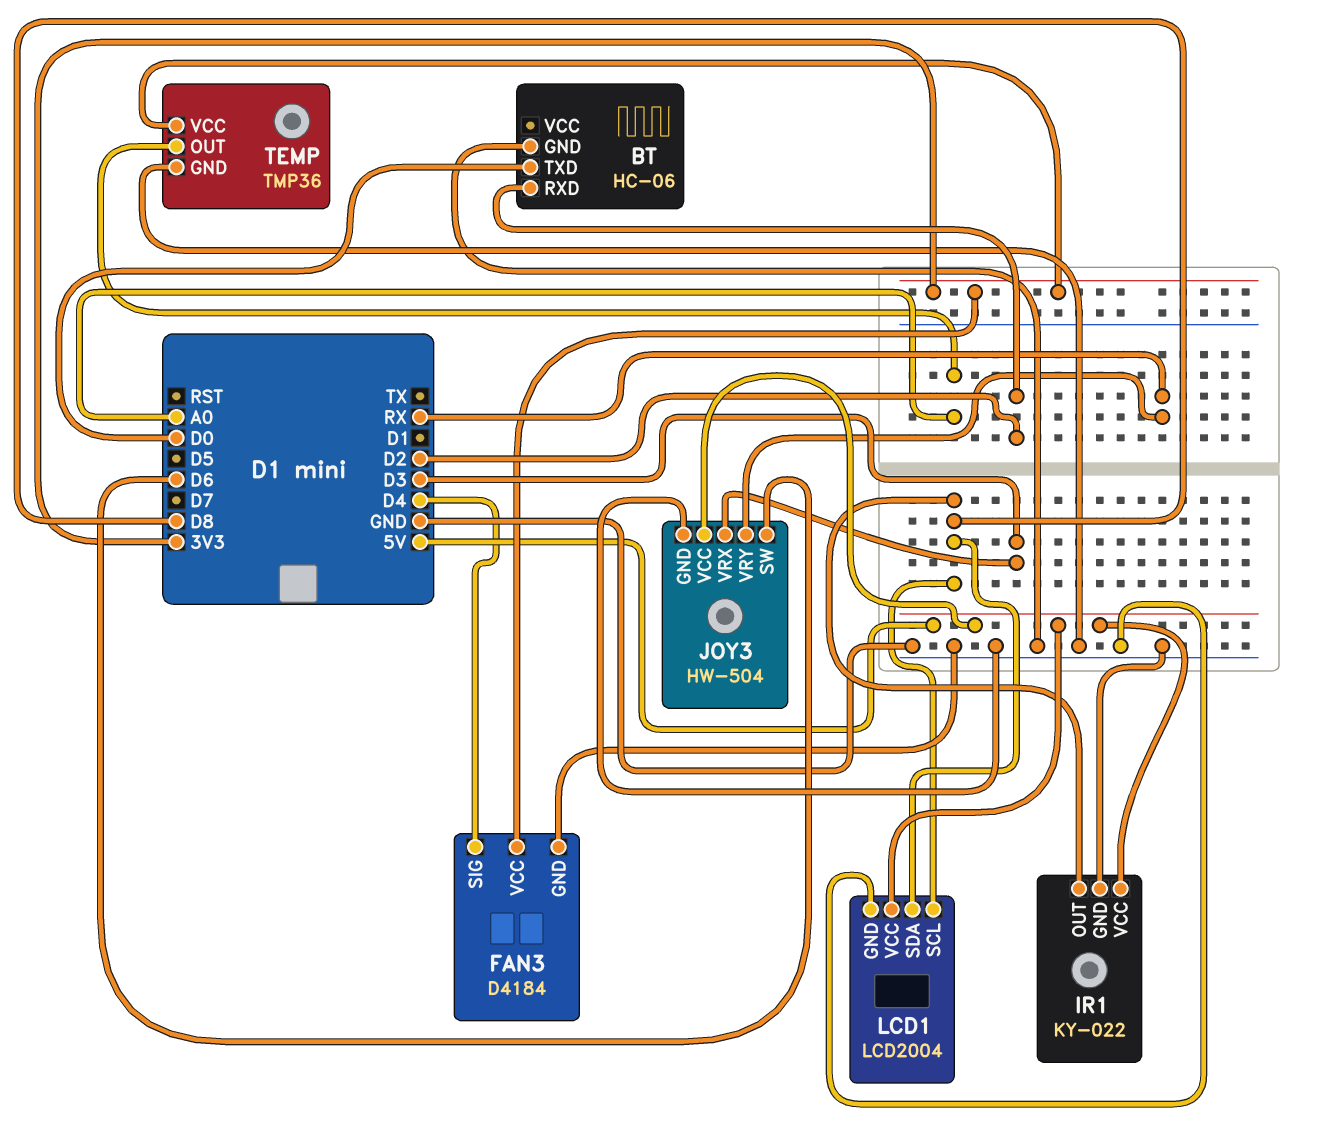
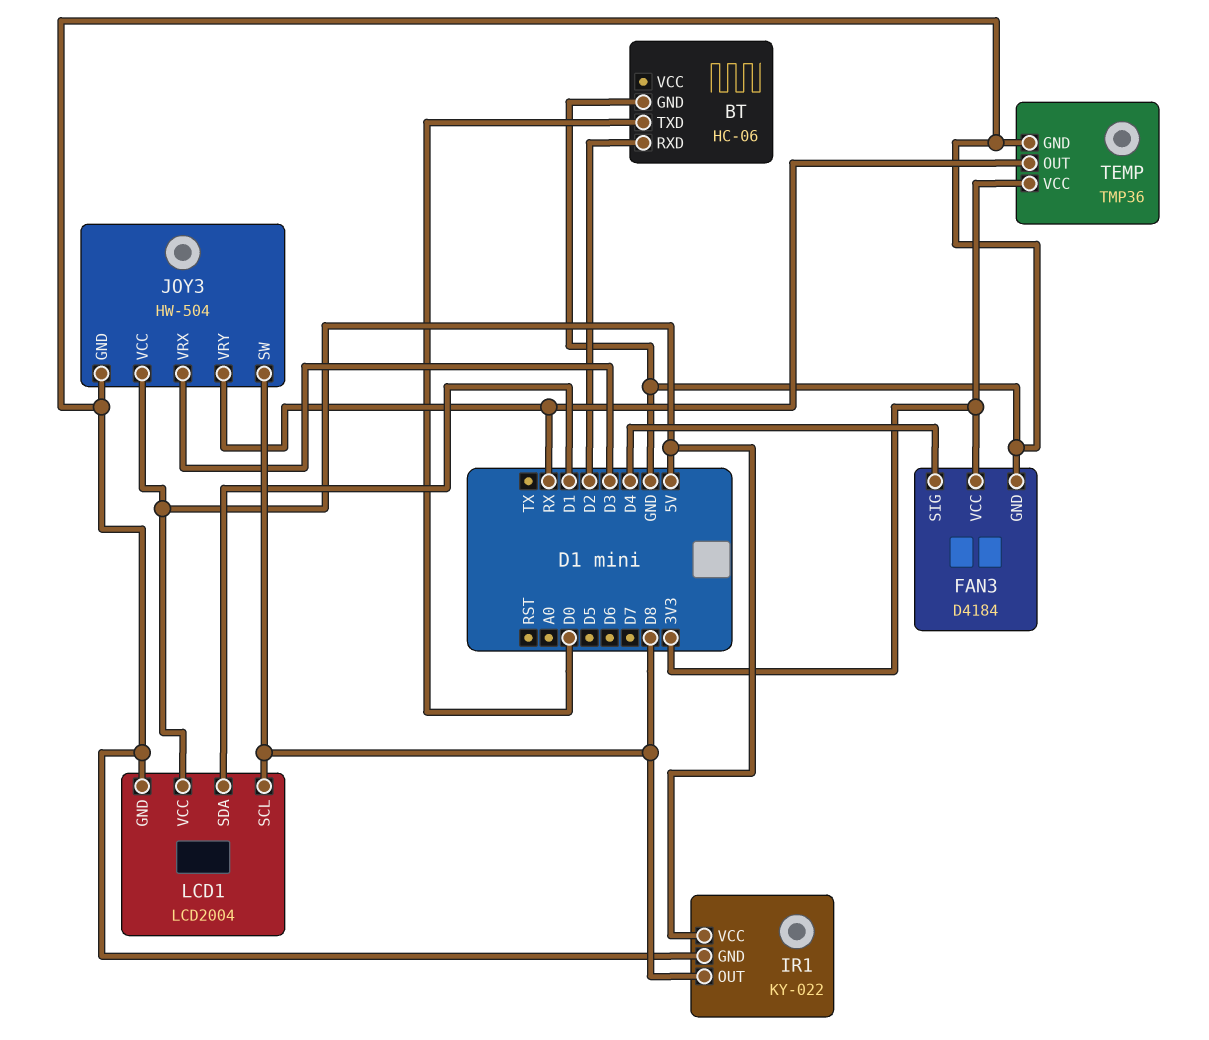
JOY3 pin SW: D6 -> D8
LCD1 pin SDA: D8 -> D1
TEMP pin OUT: A0 -> RX

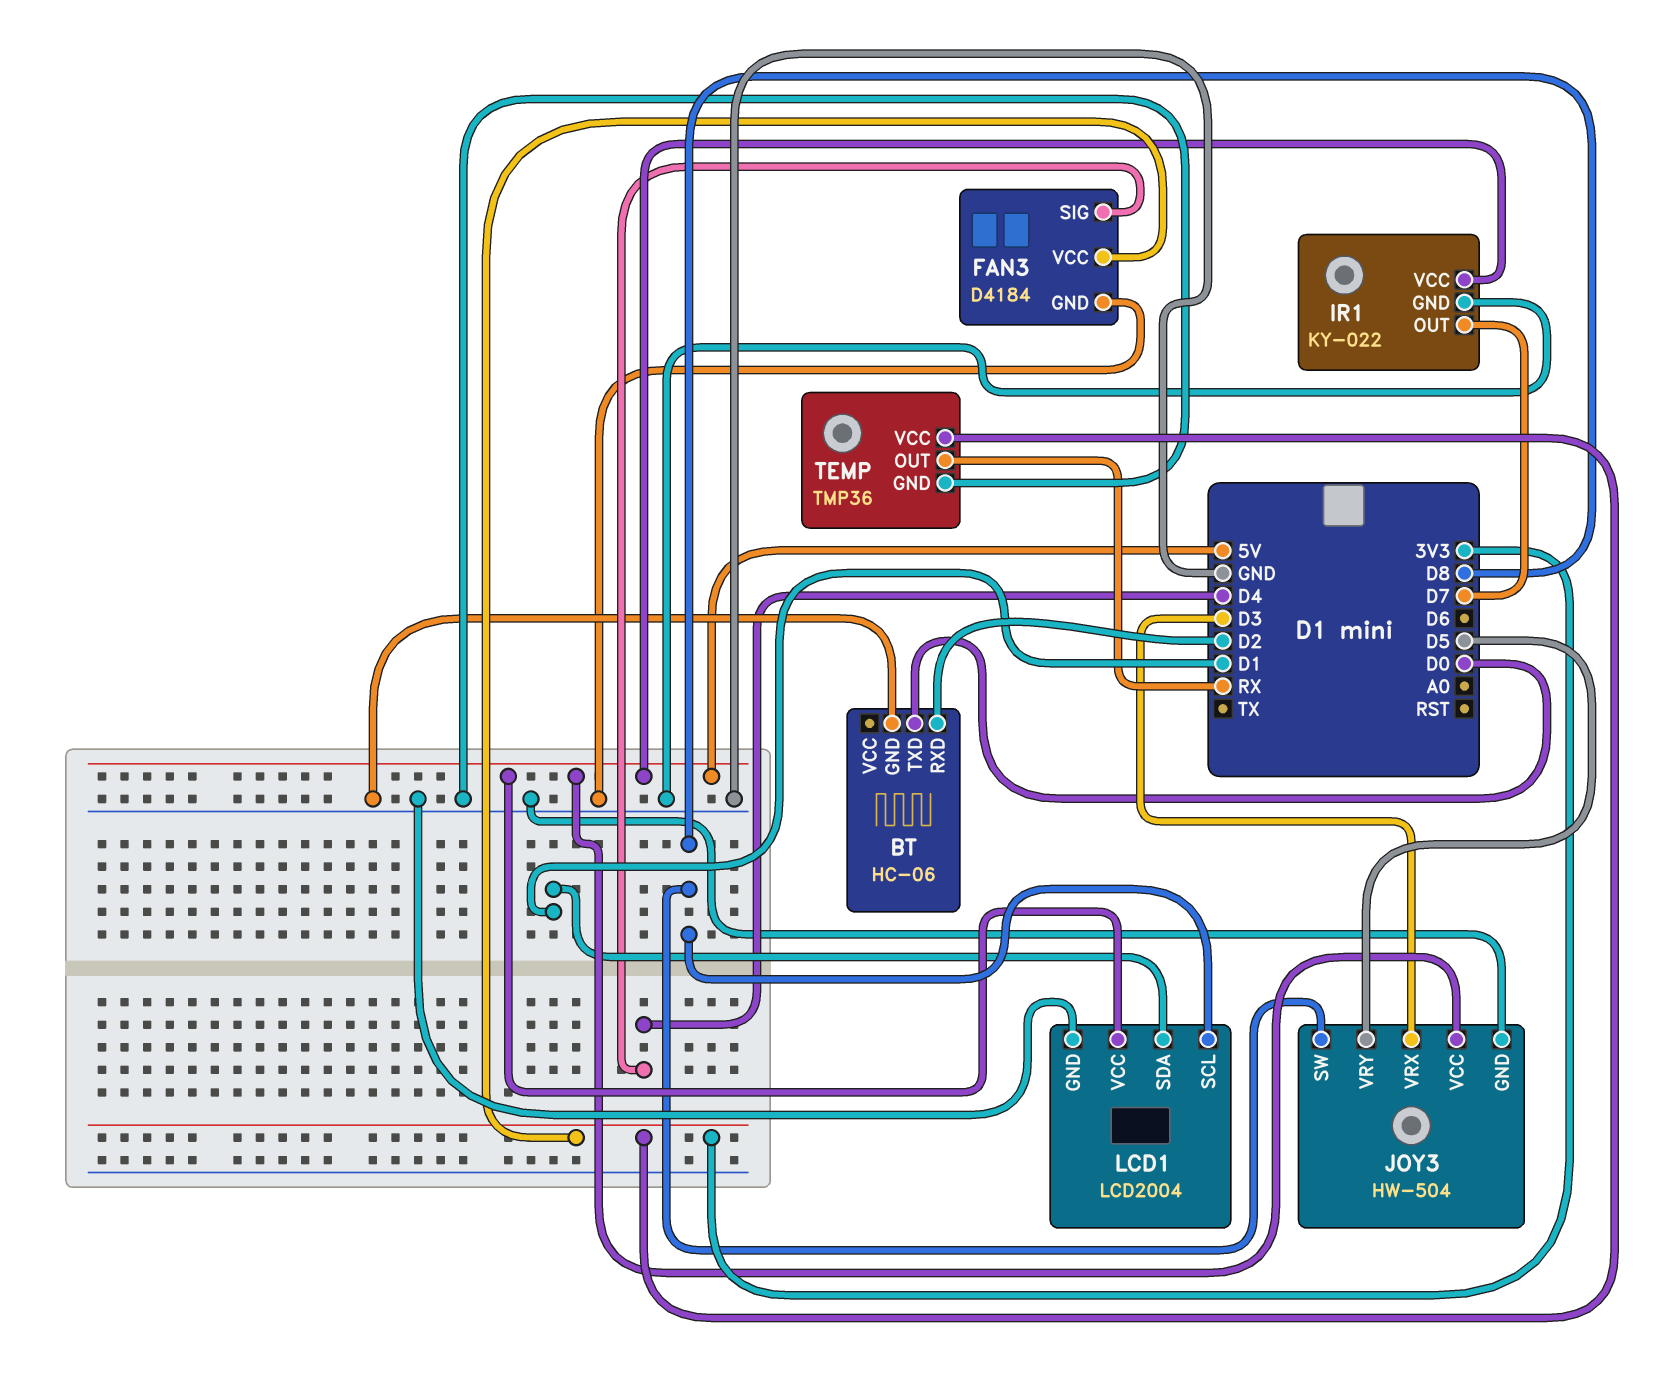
IR1 pin OUT: D8 -> D7
JOY3 pin VRY: RX -> D5

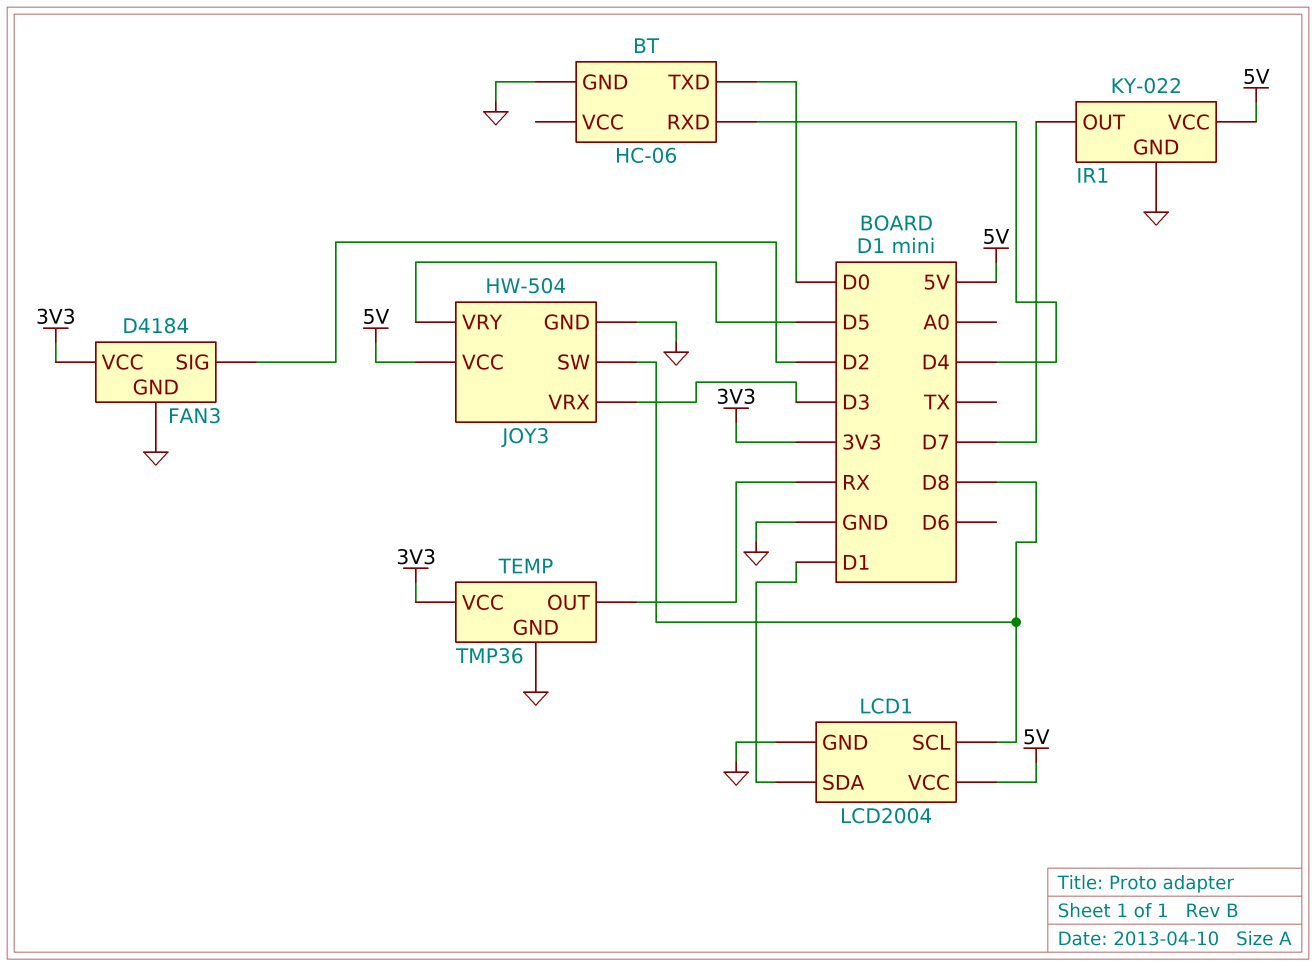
BT pin RXD: D2 -> D4
FAN3 pin SIG: D4 -> D2

